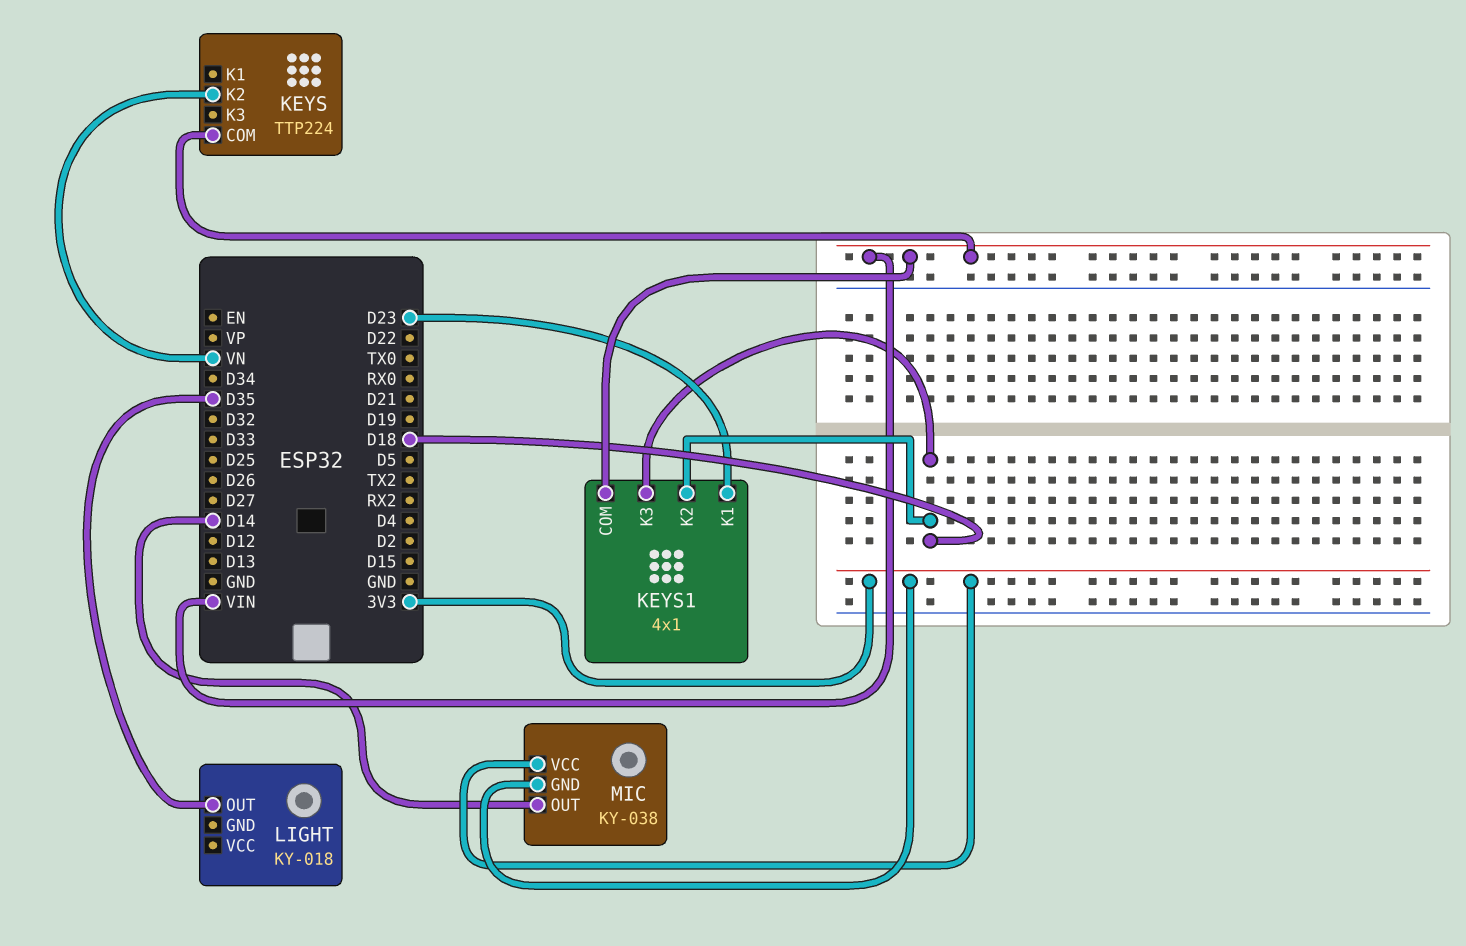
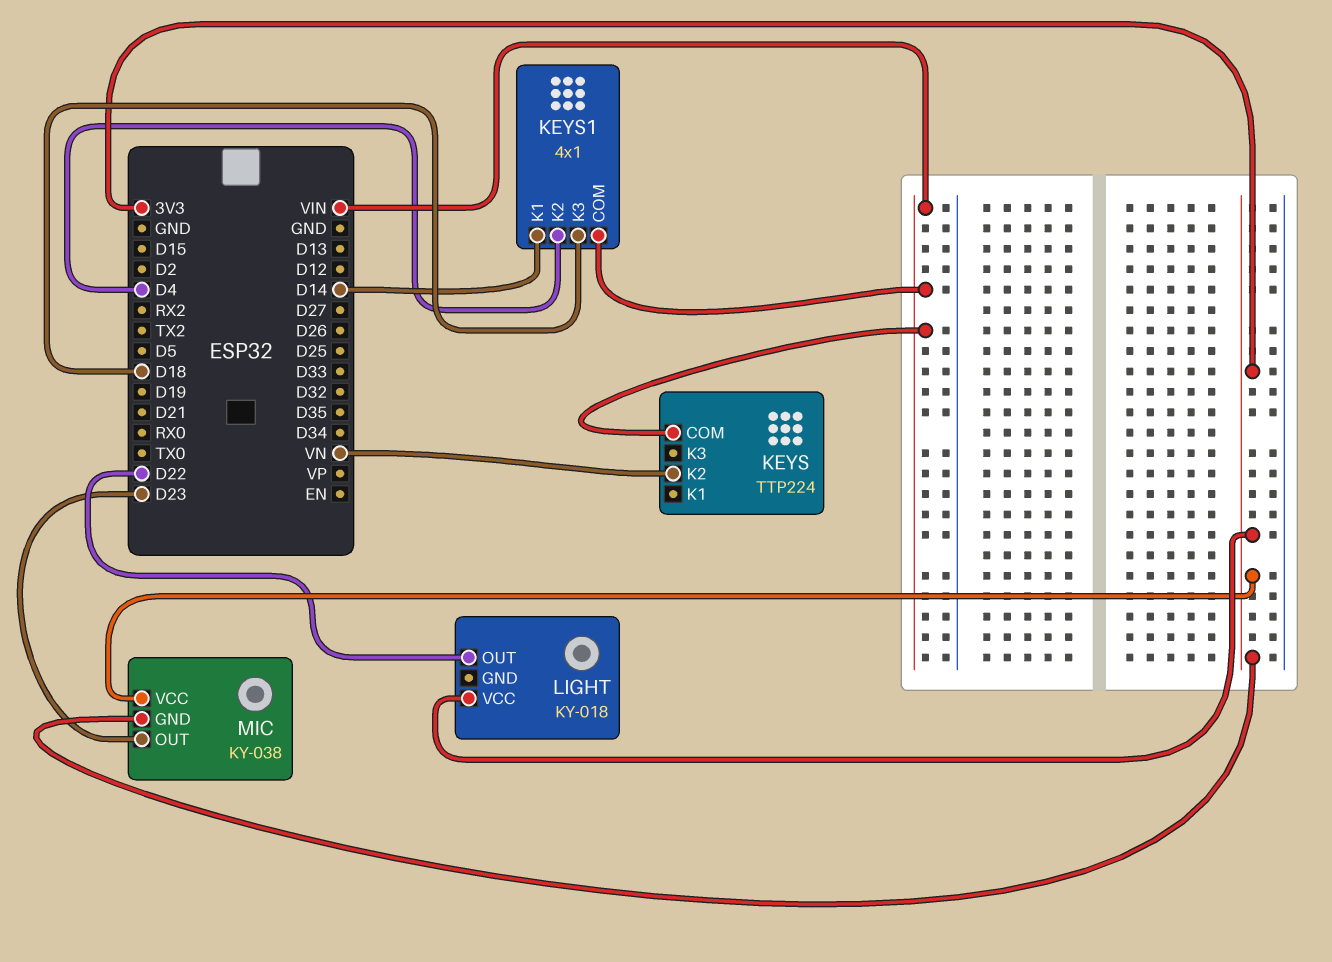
KEYS1 pin K1: D23 -> D14
KEYS1 pin K2: D18 -> D4
LIGHT pin OUT: D35 -> D22
LIGHT pin VCC: none -> 3V3
MIC pin OUT: D14 -> D23

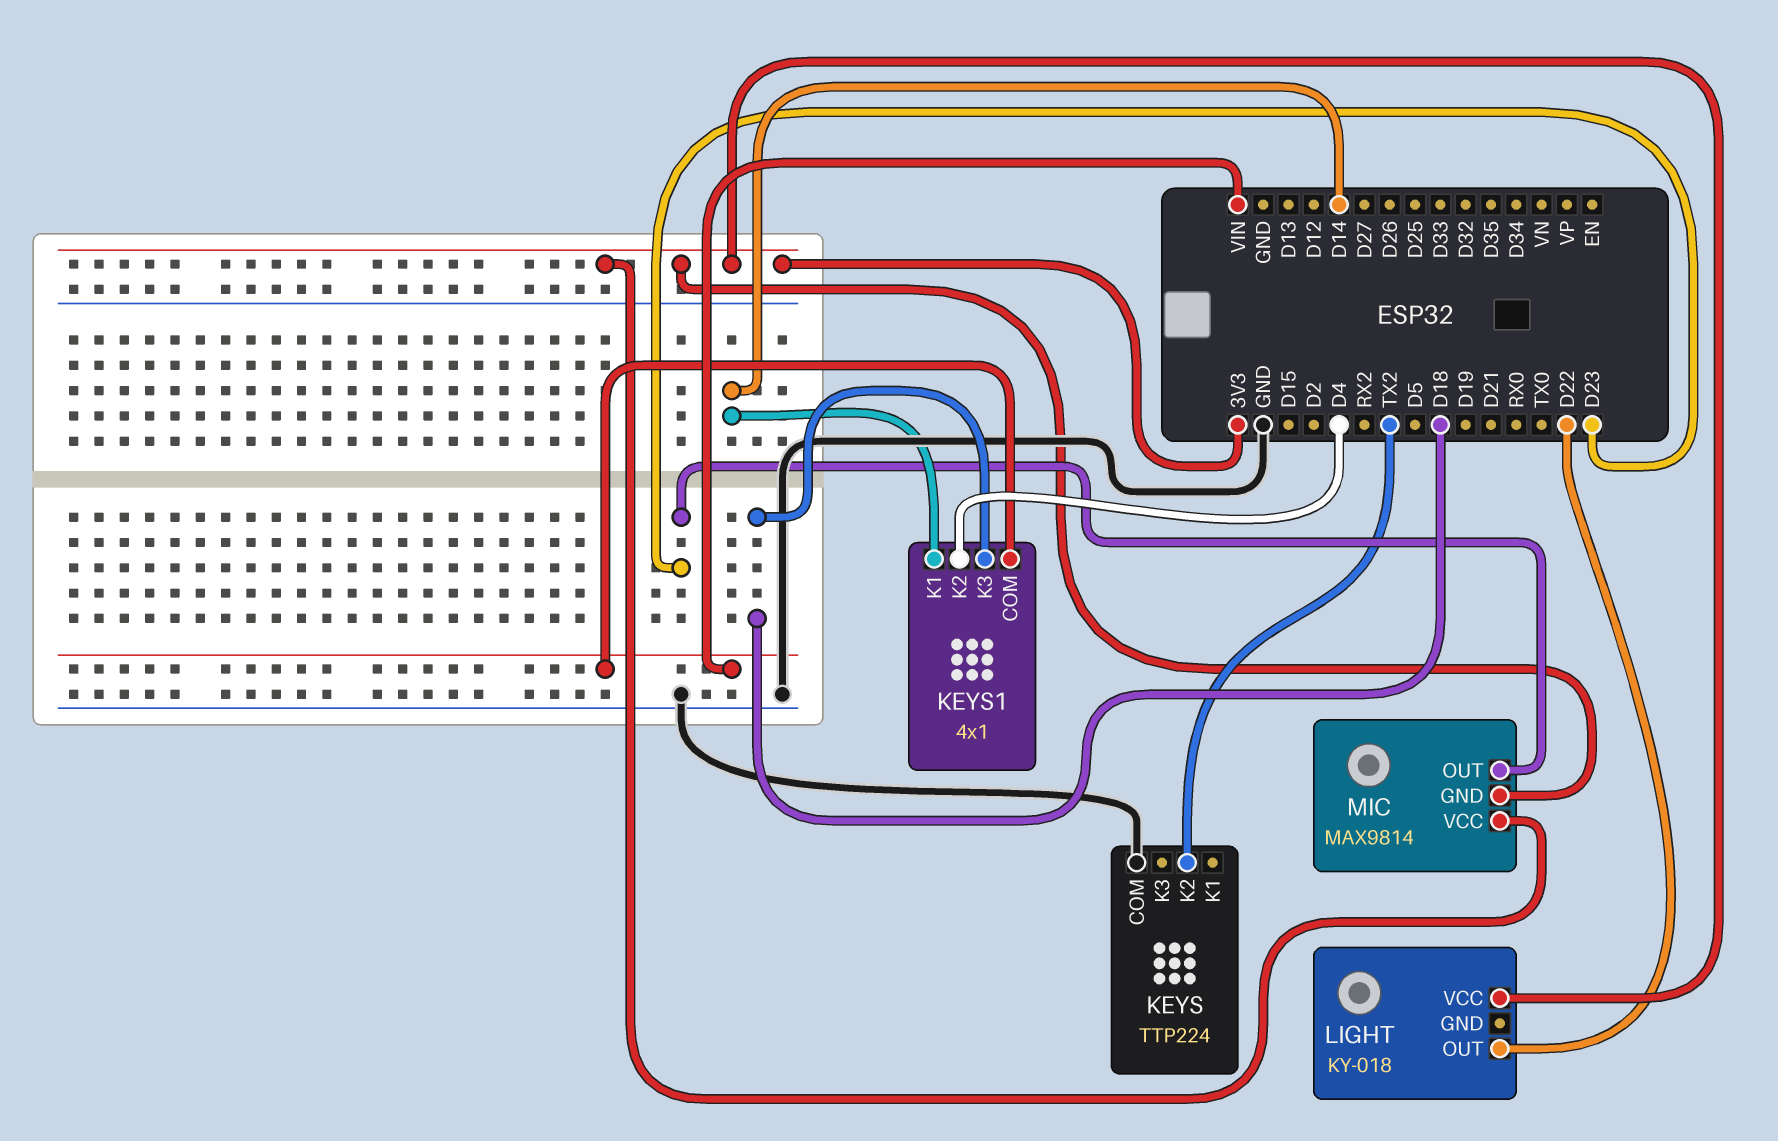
KEYS pin COM: VIN -> GND
KEYS pin K2: VN -> TX2
MIC: KY-038 -> MAX9814

